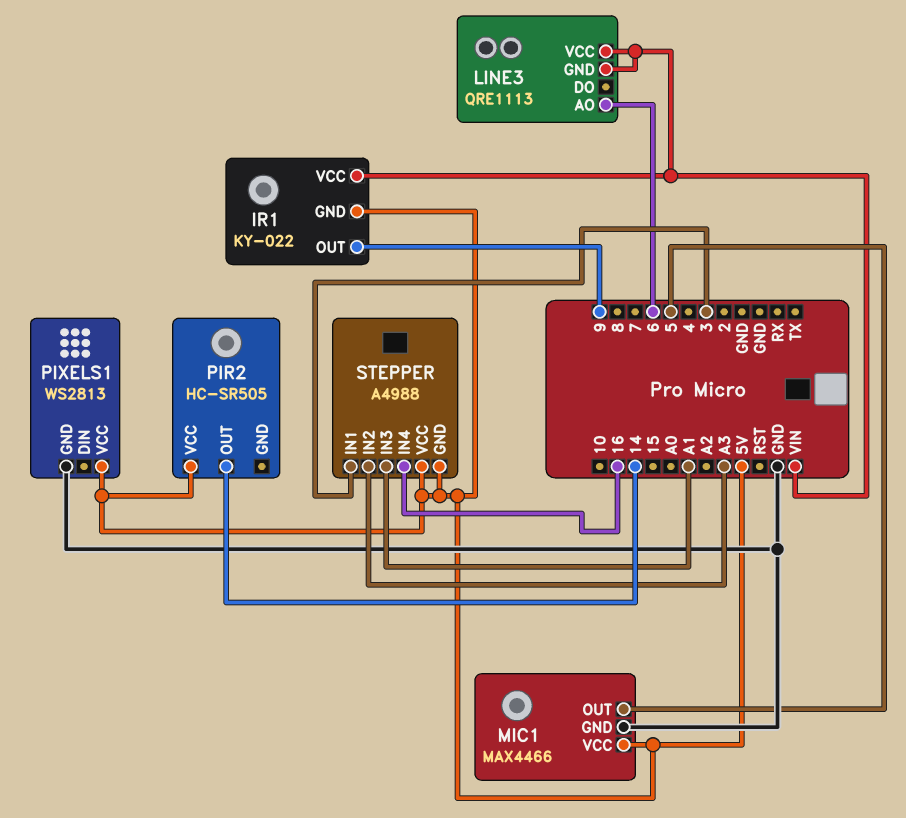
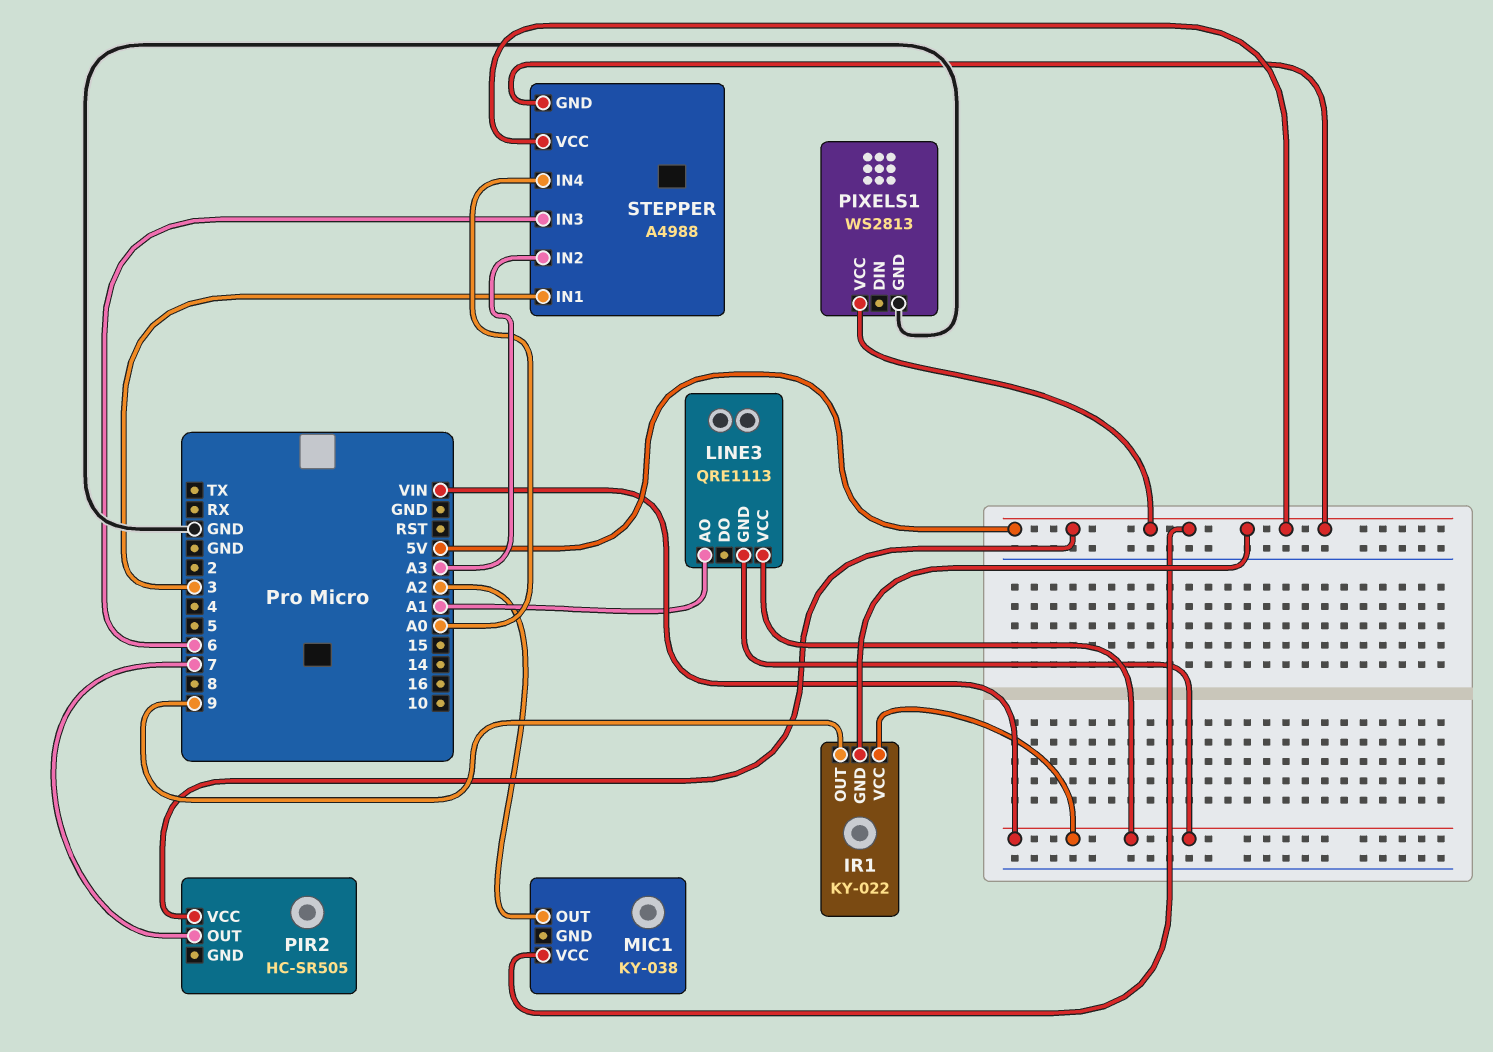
LINE3 pin AO: 6 -> A1
MIC1: MAX4466 -> KY-038
MIC1 pin GND: GND -> none
MIC1 pin OUT: 5 -> A2
PIR2 pin OUT: 14 -> 7
STEPPER pin IN3: A1 -> 6
STEPPER pin IN4: 16 -> A0

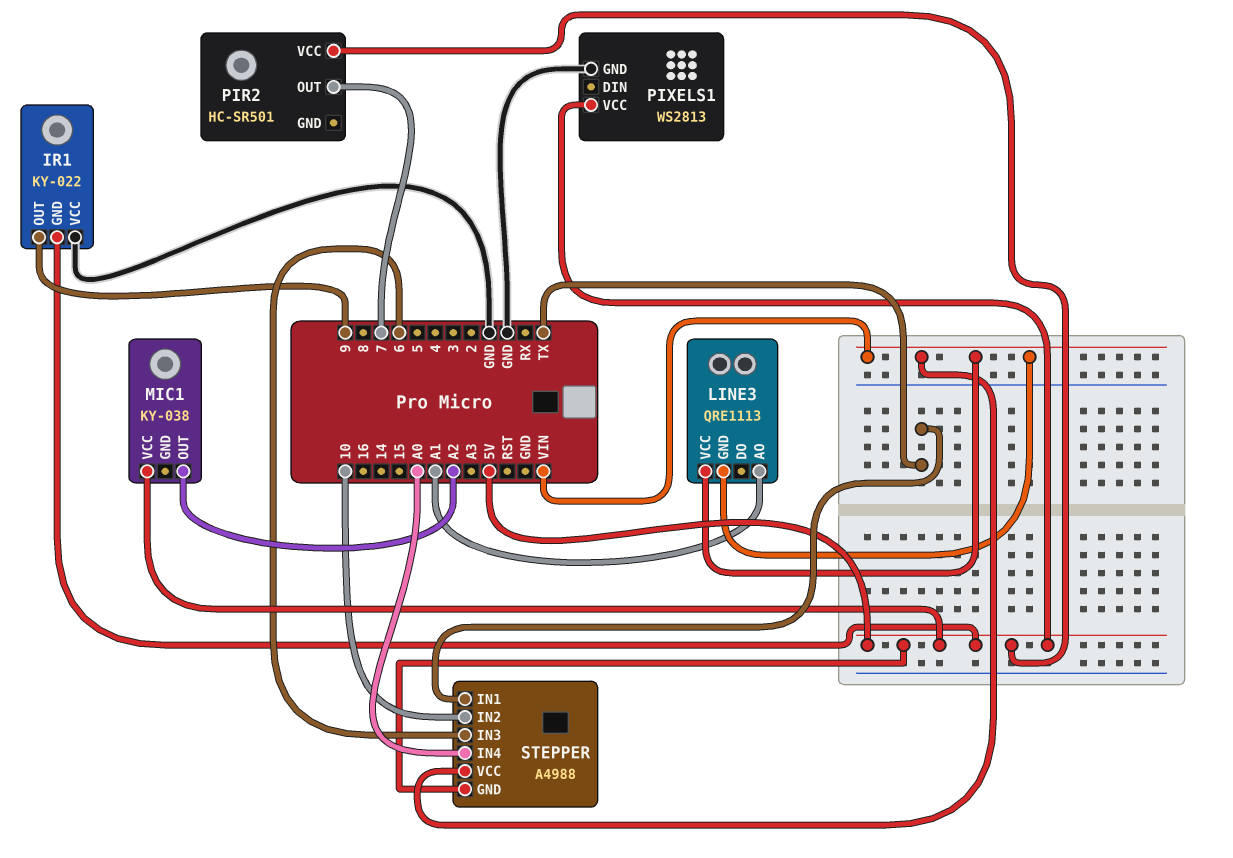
IR1 pin VCC: VIN -> GND
PIR2: HC-SR505 -> HC-SR501
STEPPER pin IN1: 3 -> TX
STEPPER pin IN2: A3 -> 10
STEPPER pin VCC: 5V -> VIN

